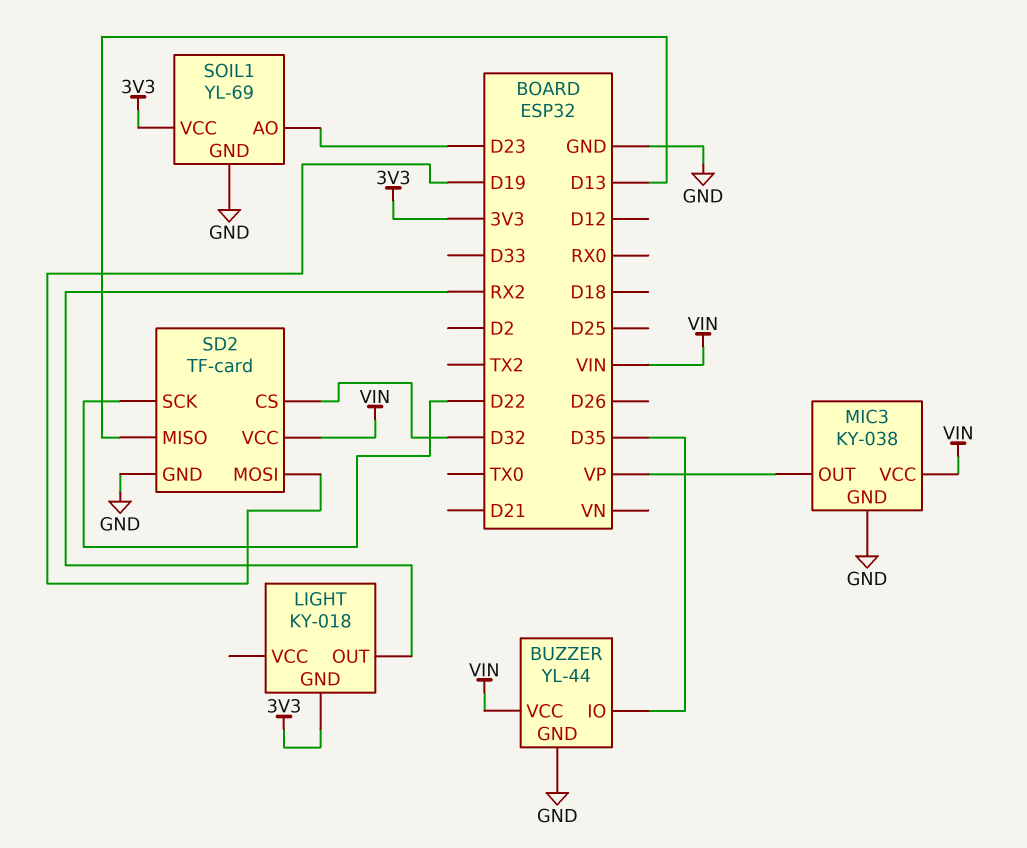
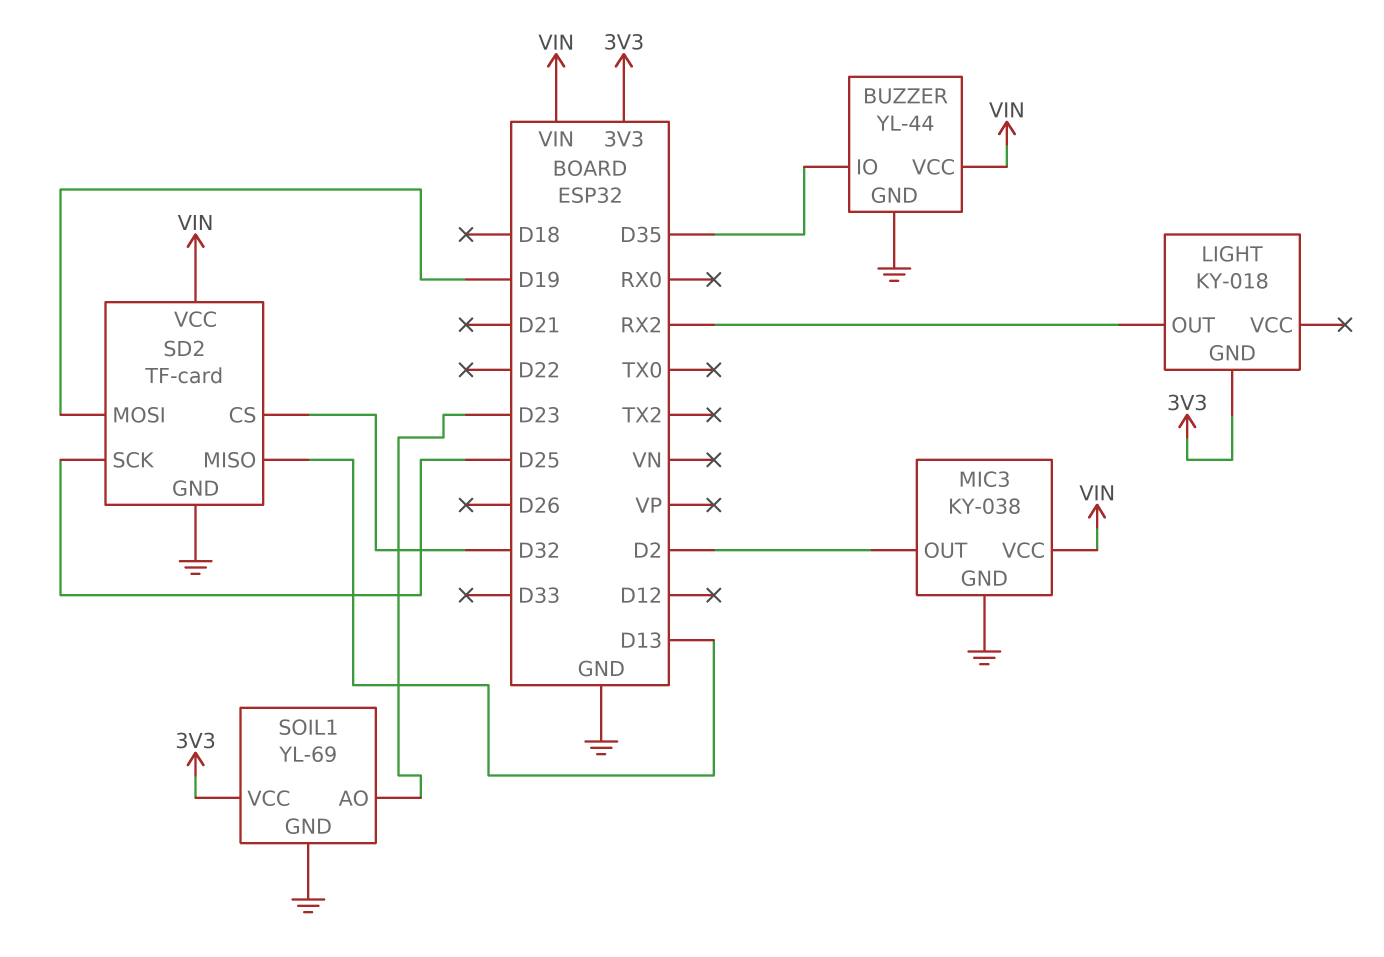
MIC3 pin OUT: VP -> D2
SD2 pin SCK: D22 -> D25

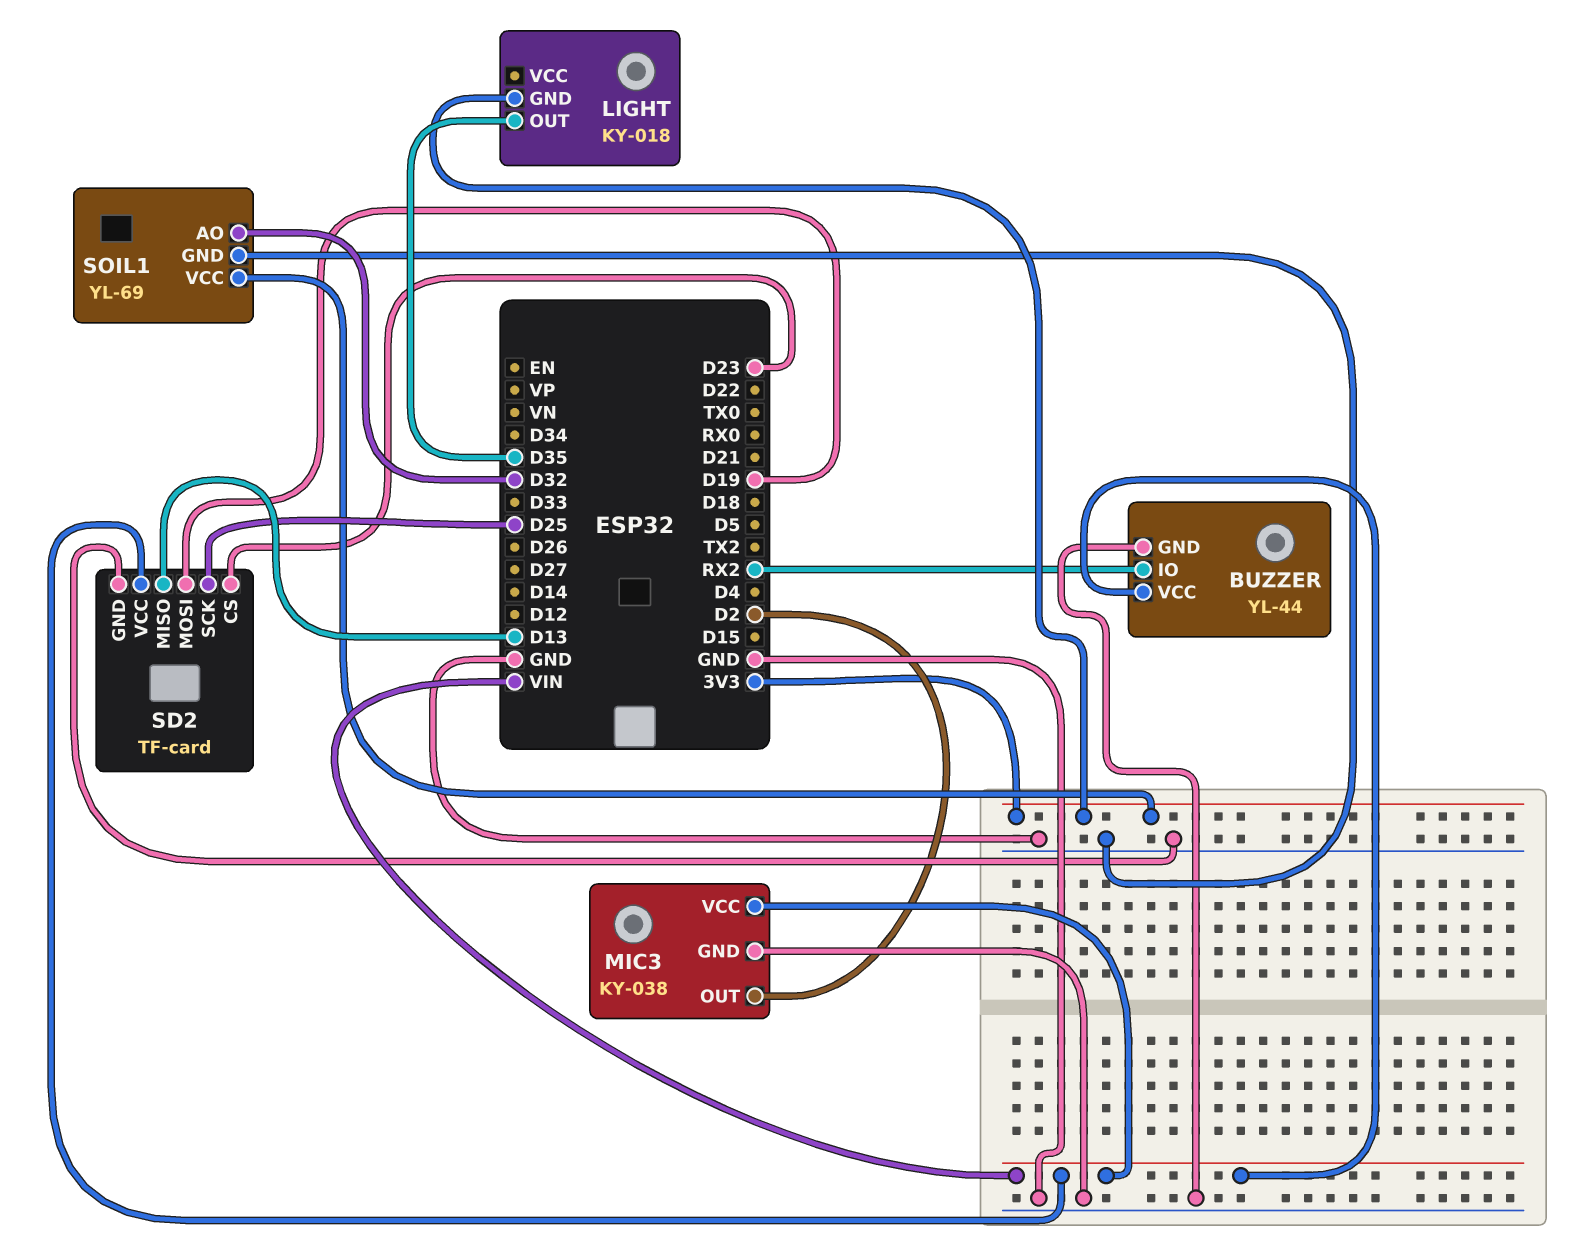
BUZZER pin IO: D35 -> RX2
LIGHT pin OUT: RX2 -> D35
SD2 pin CS: D32 -> D23
SOIL1 pin AO: D23 -> D32

